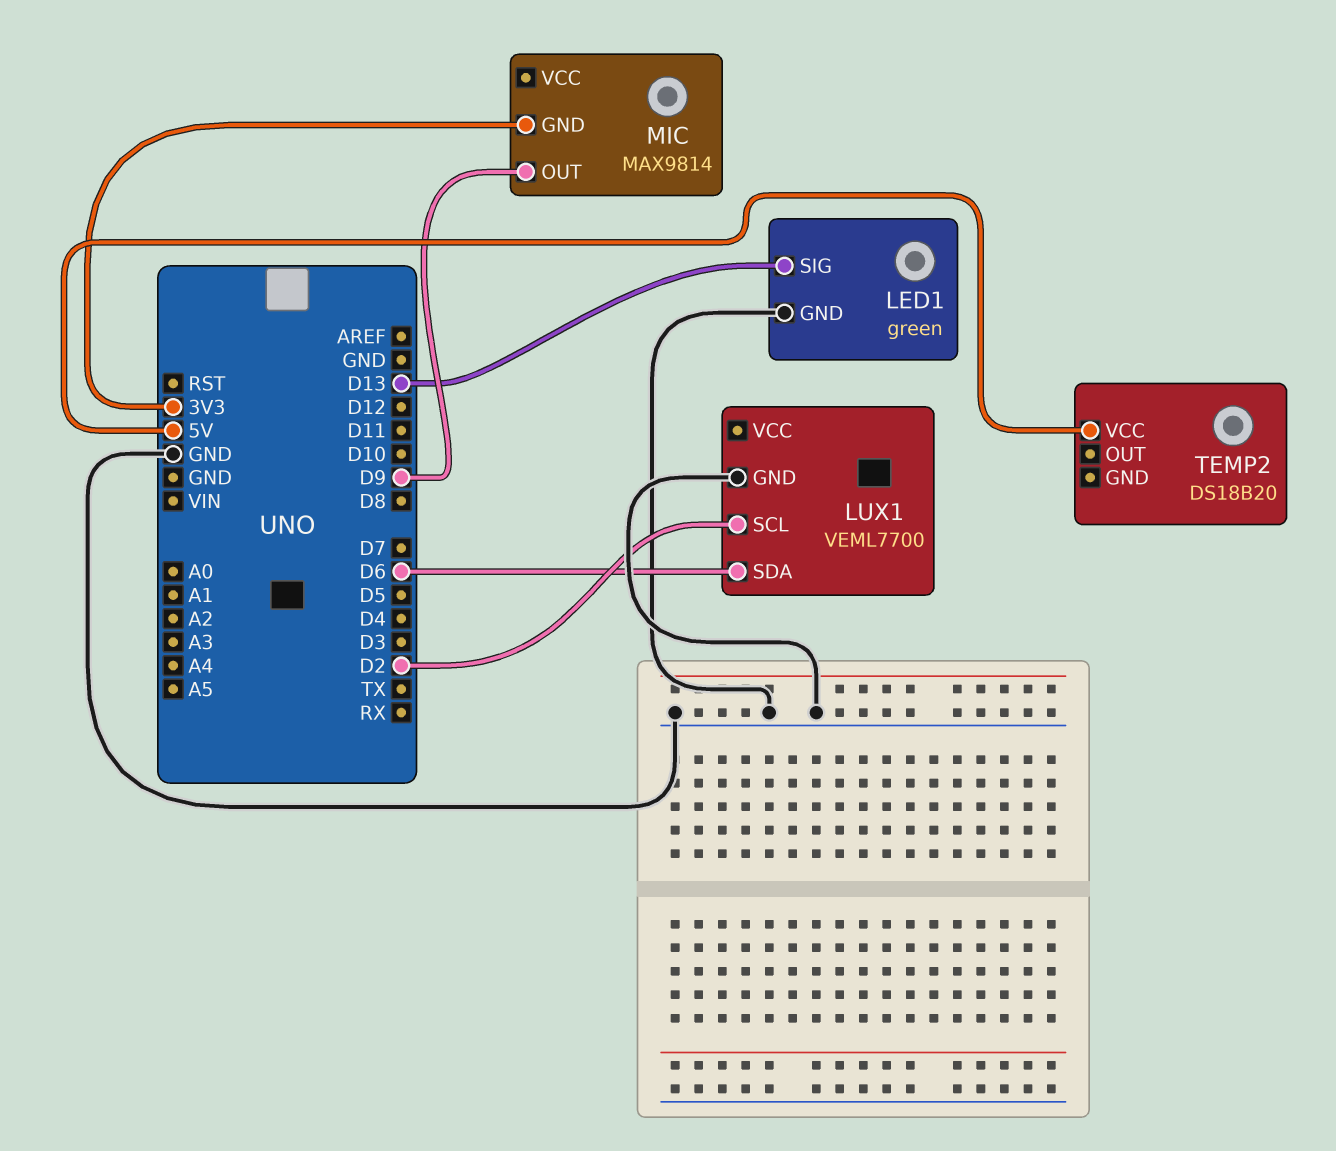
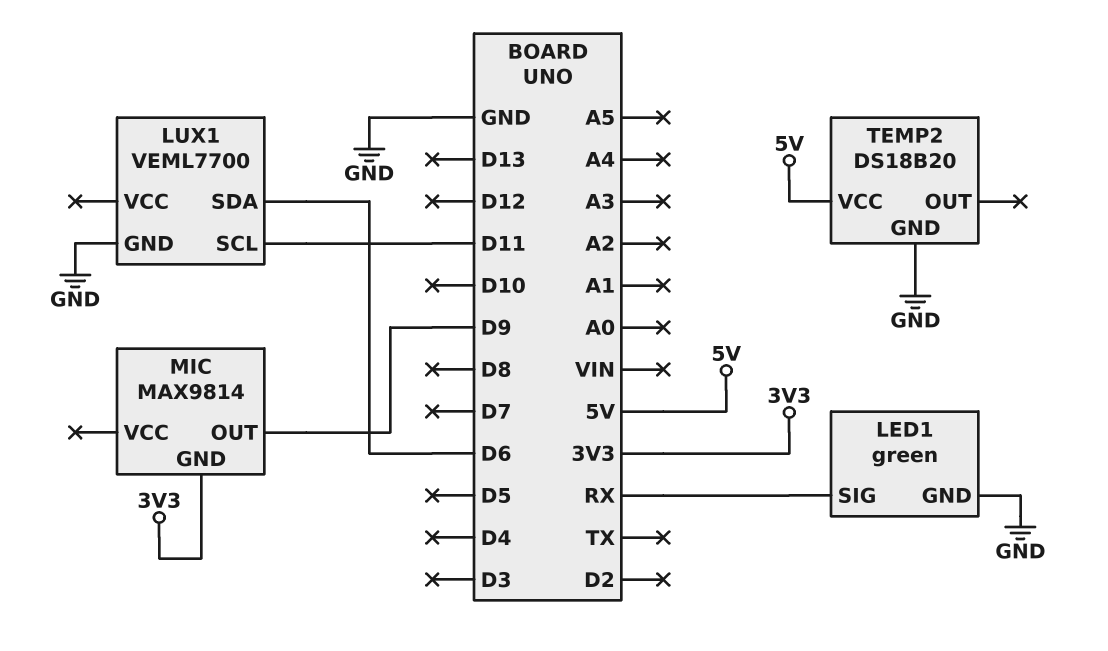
LED1 pin SIG: D13 -> RX
LUX1 pin SCL: D2 -> D11
TEMP2 pin GND: none -> GND

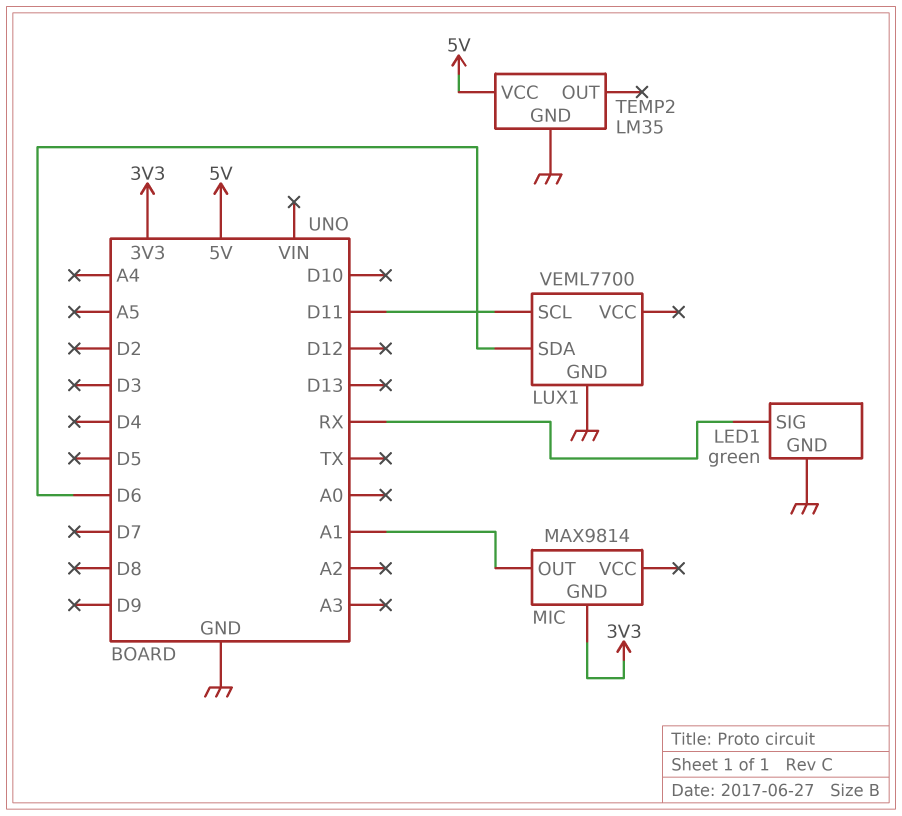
MIC pin OUT: D9 -> A1
TEMP2: DS18B20 -> LM35

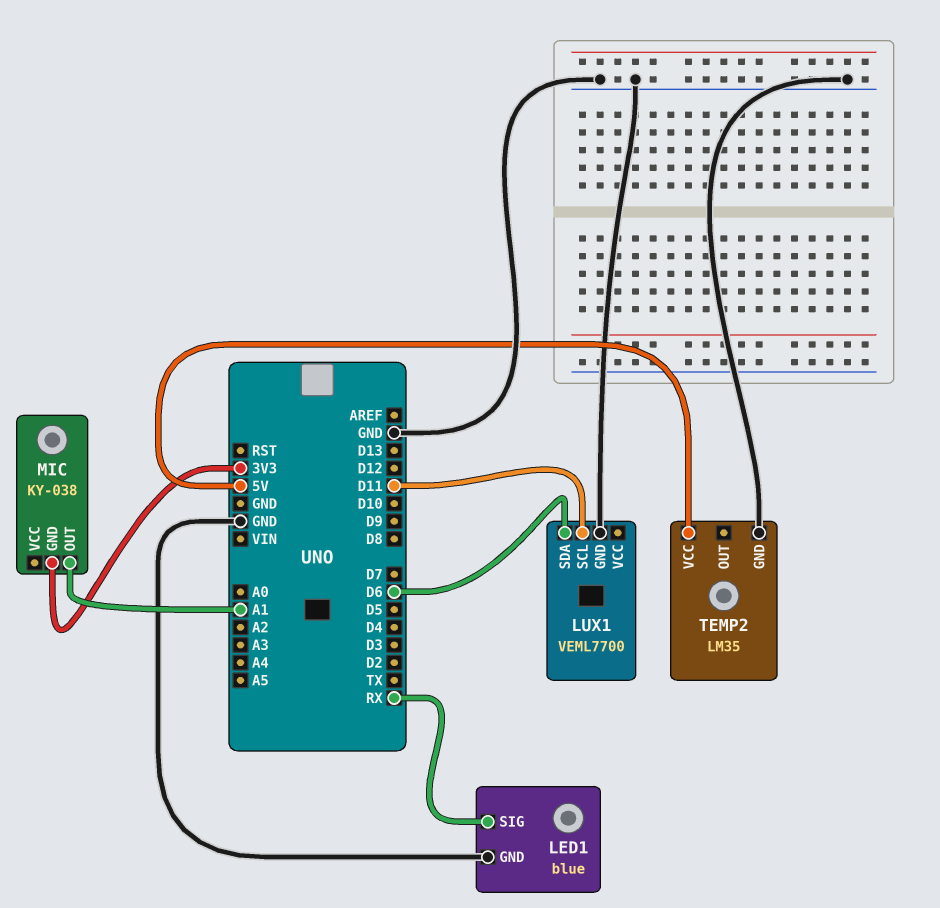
LED1: green -> blue
MIC: MAX9814 -> KY-038

